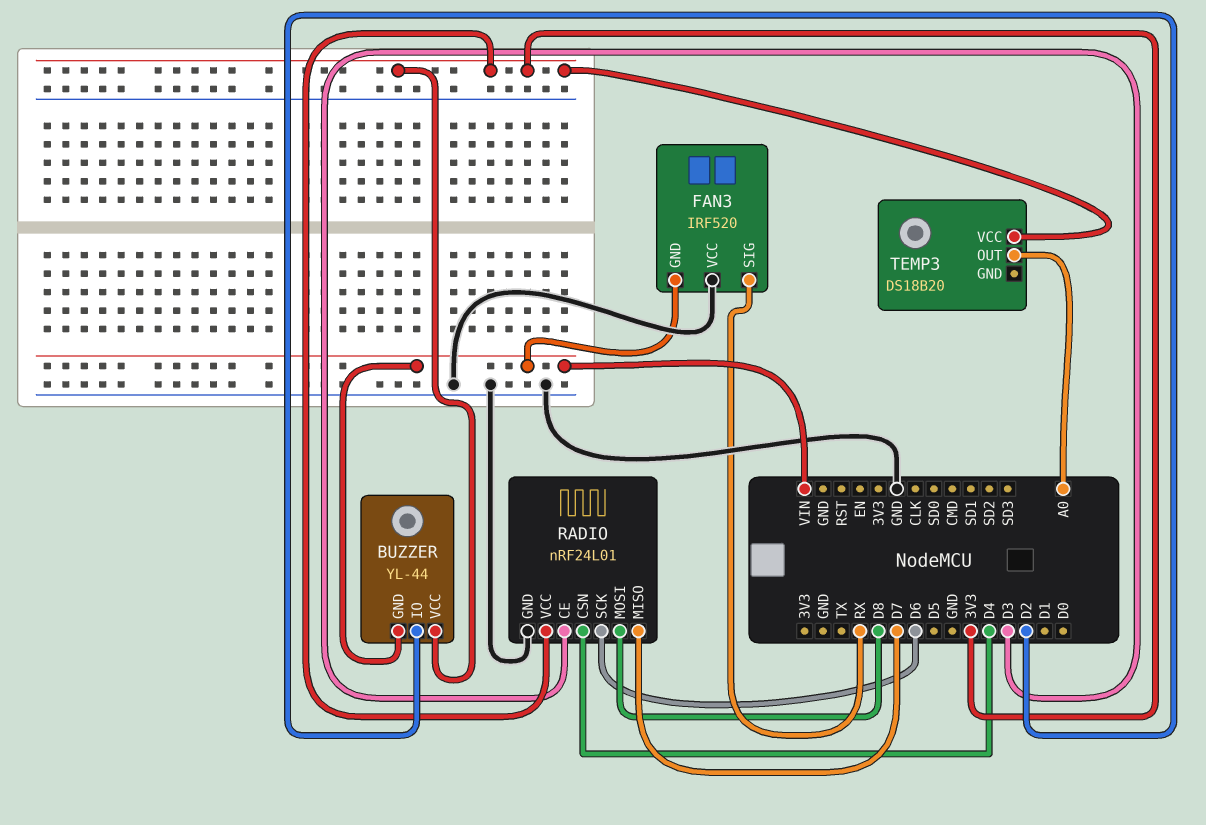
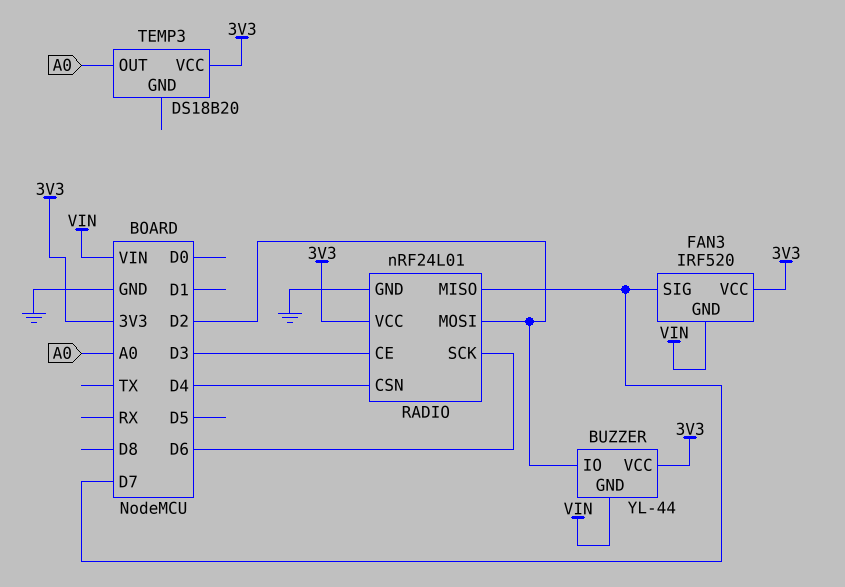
FAN3 pin SIG: RX -> D7
FAN3 pin VCC: GND -> 3V3
RADIO pin MOSI: D8 -> D2

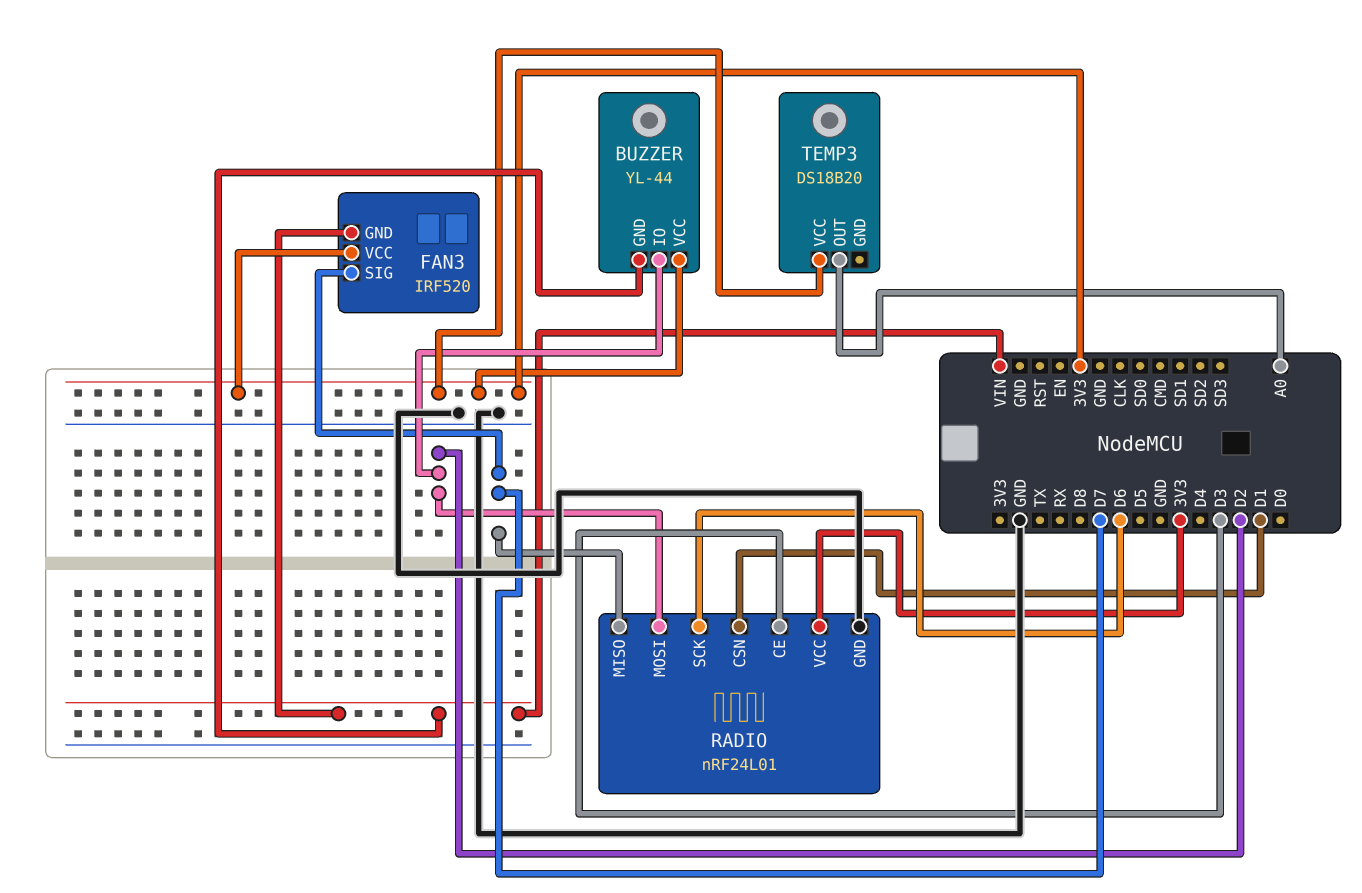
RADIO pin CSN: D4 -> D1

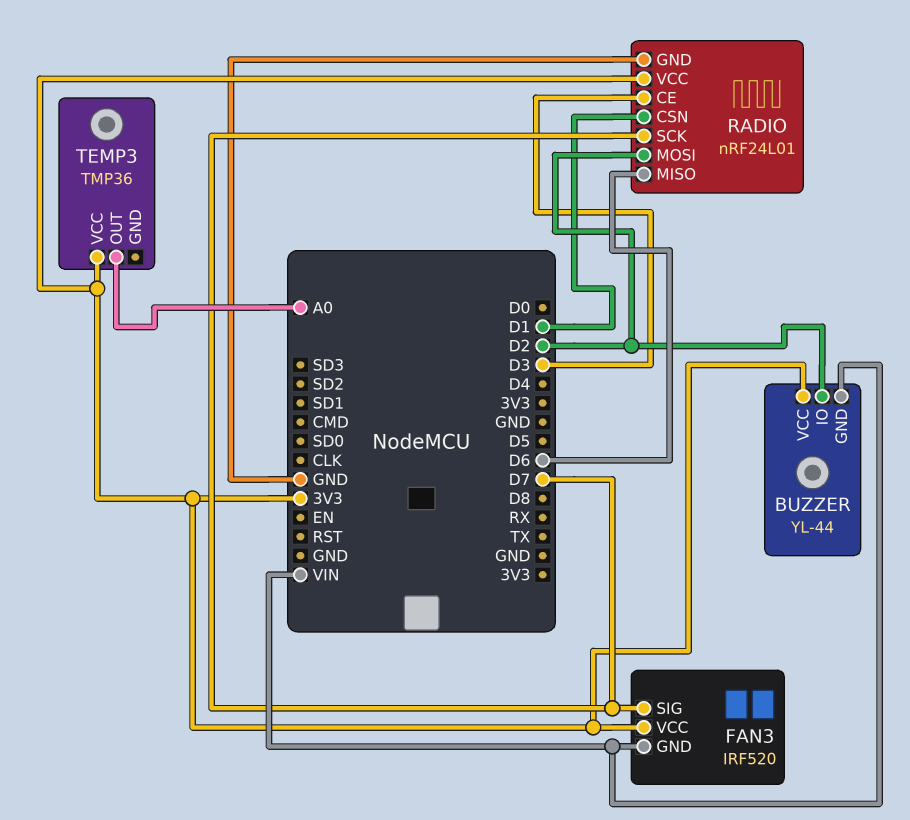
RADIO pin MISO: D7 -> D6
RADIO pin SCK: D6 -> D7
TEMP3: DS18B20 -> TMP36

